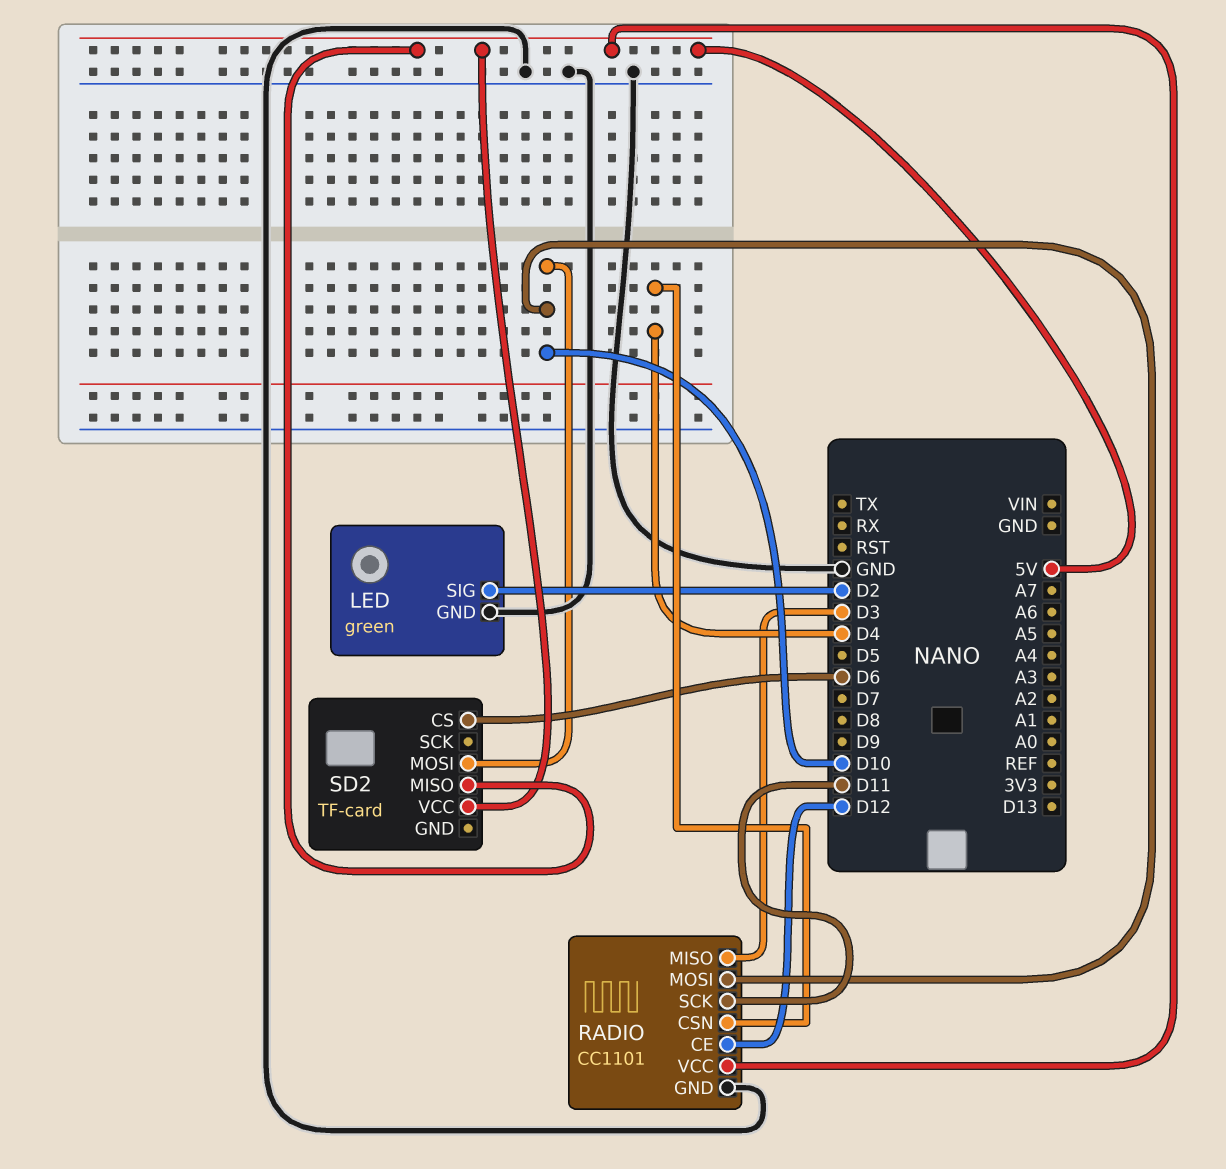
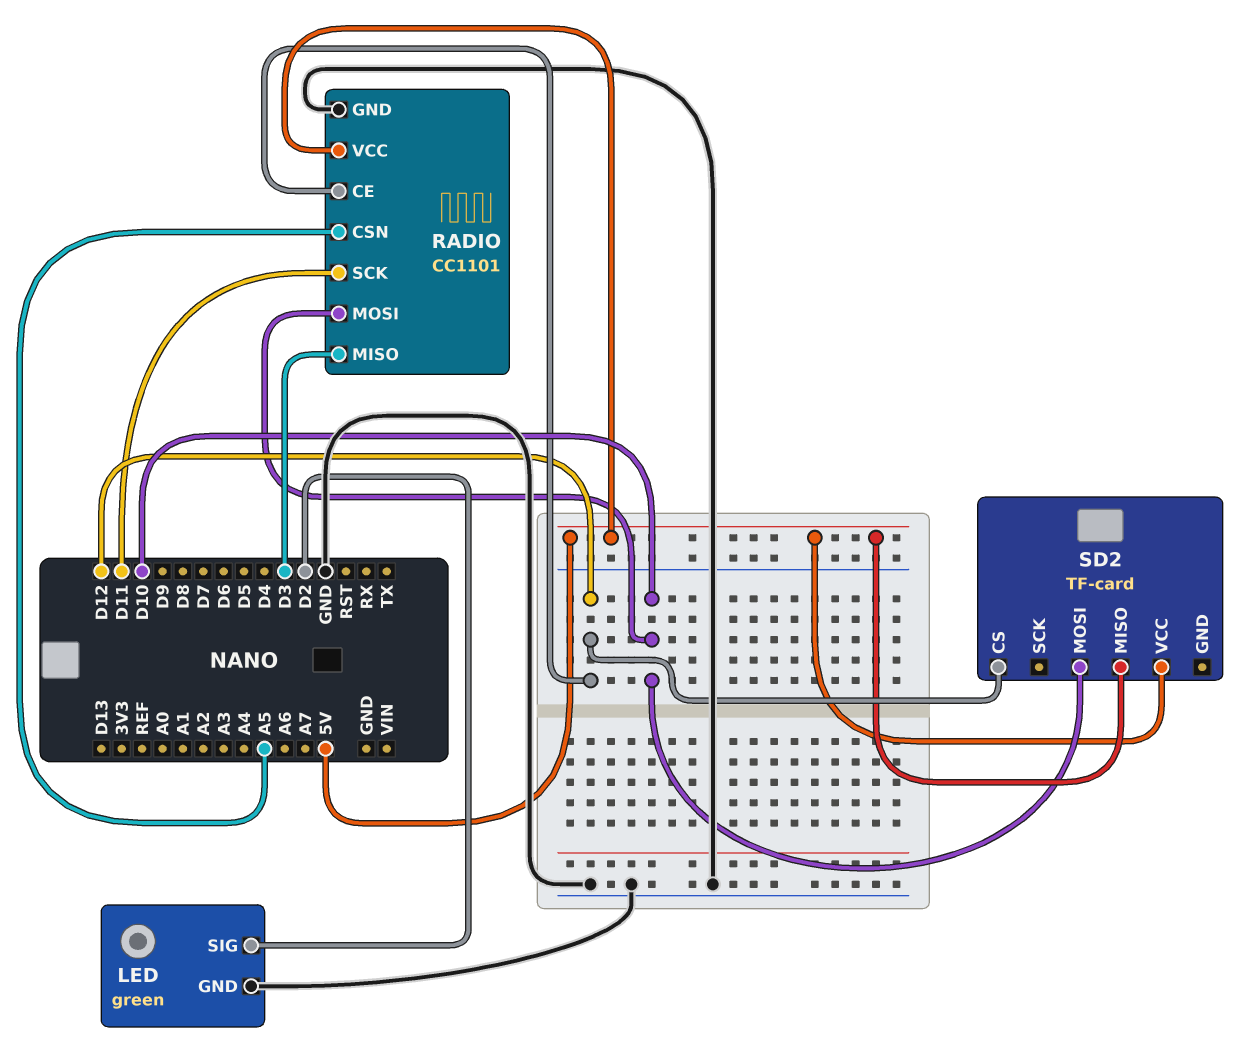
RADIO pin CSN: D4 -> A5
SD2 pin CS: D6 -> D12

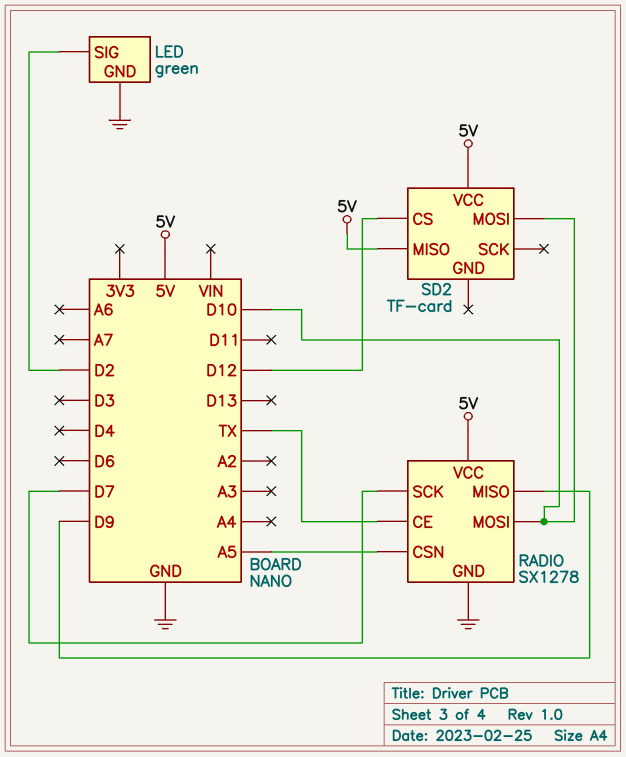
RADIO: CC1101 -> SX1278
RADIO pin CE: D12 -> TX
RADIO pin MISO: D3 -> D9
RADIO pin SCK: D11 -> D7

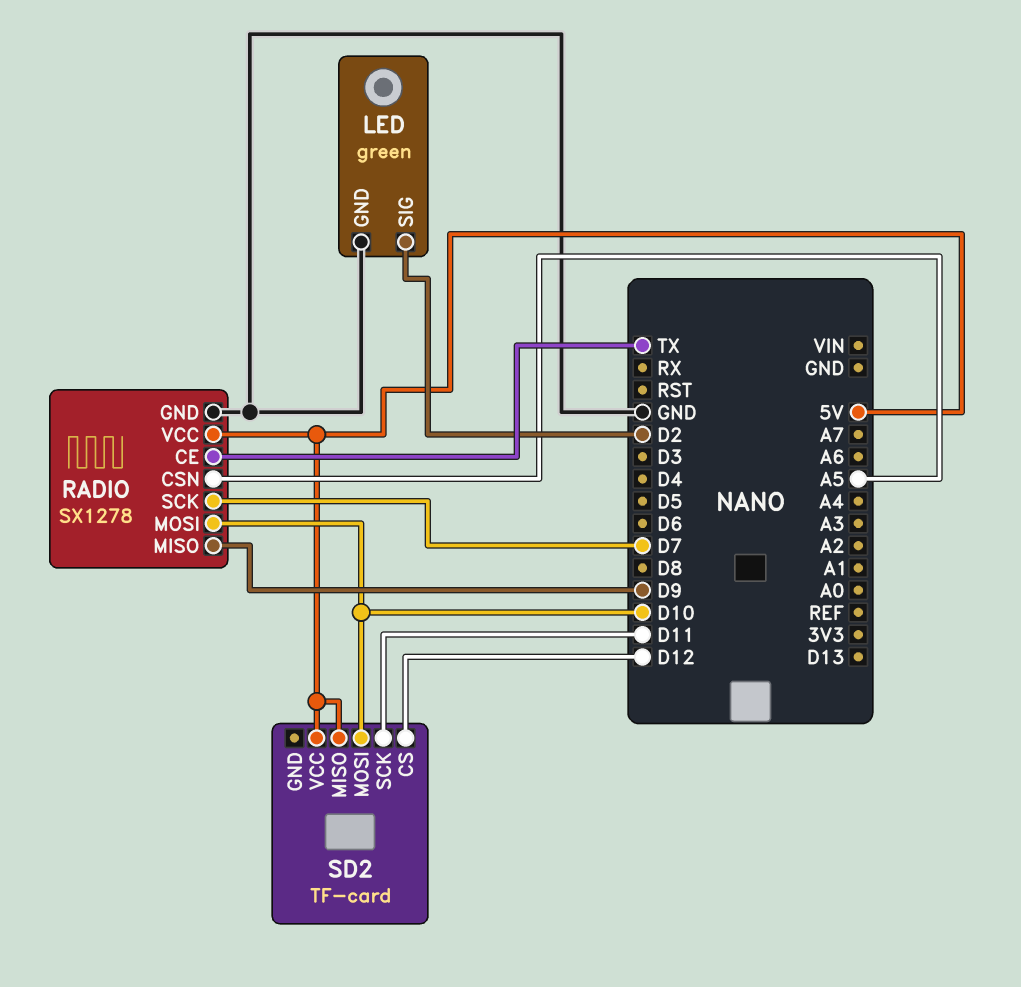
SD2 pin SCK: none -> D11

